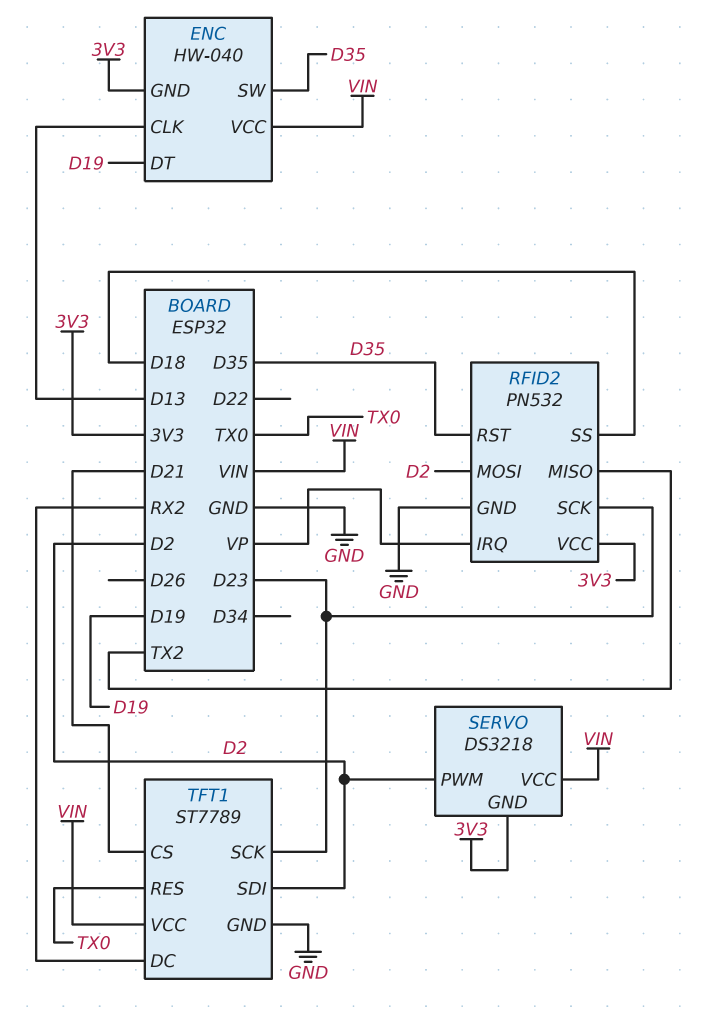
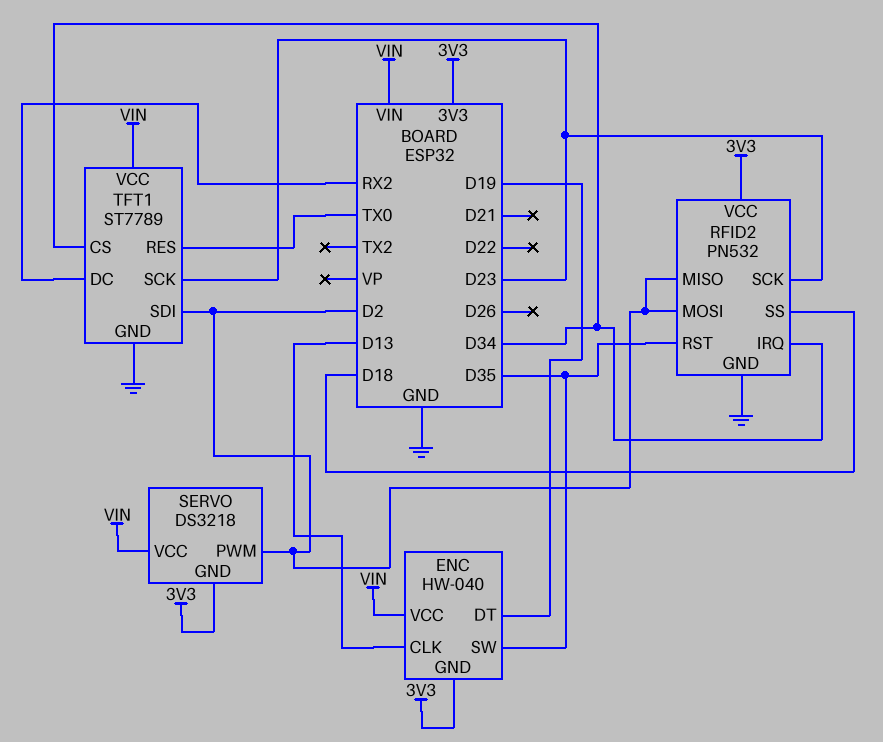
RFID2 pin IRQ: VP -> D34
RFID2 pin MISO: TX2 -> D2
TFT1 pin CS: D21 -> D34

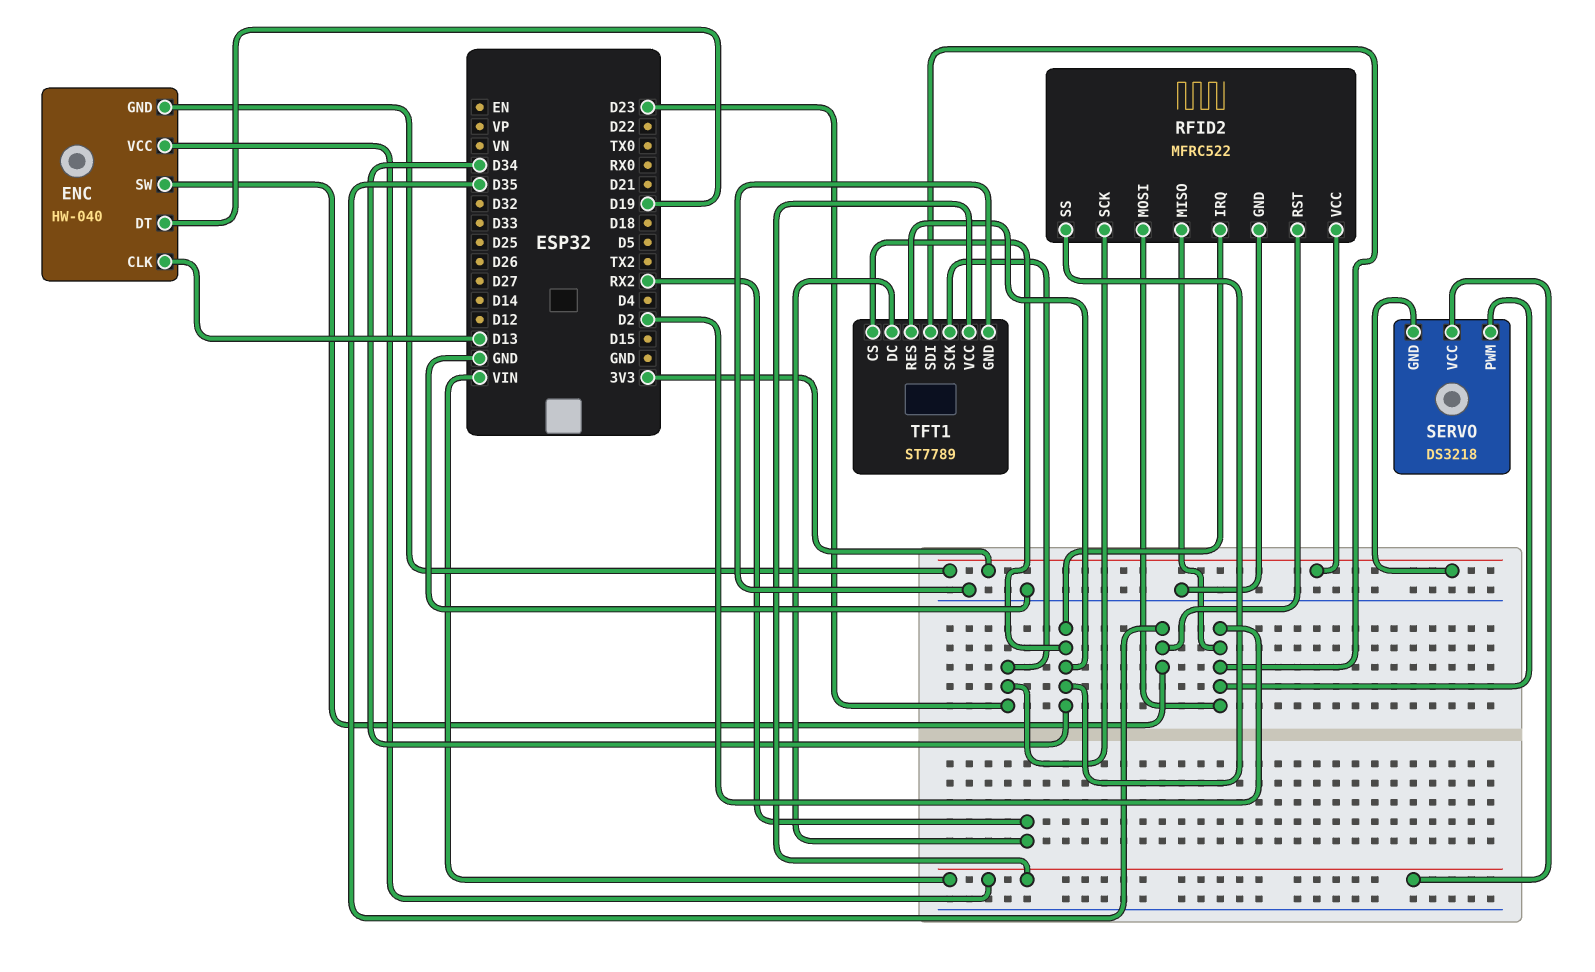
RFID2: PN532 -> MFRC522
RFID2 pin SS: D18 -> D34
TFT1 pin RES: TX0 -> D34

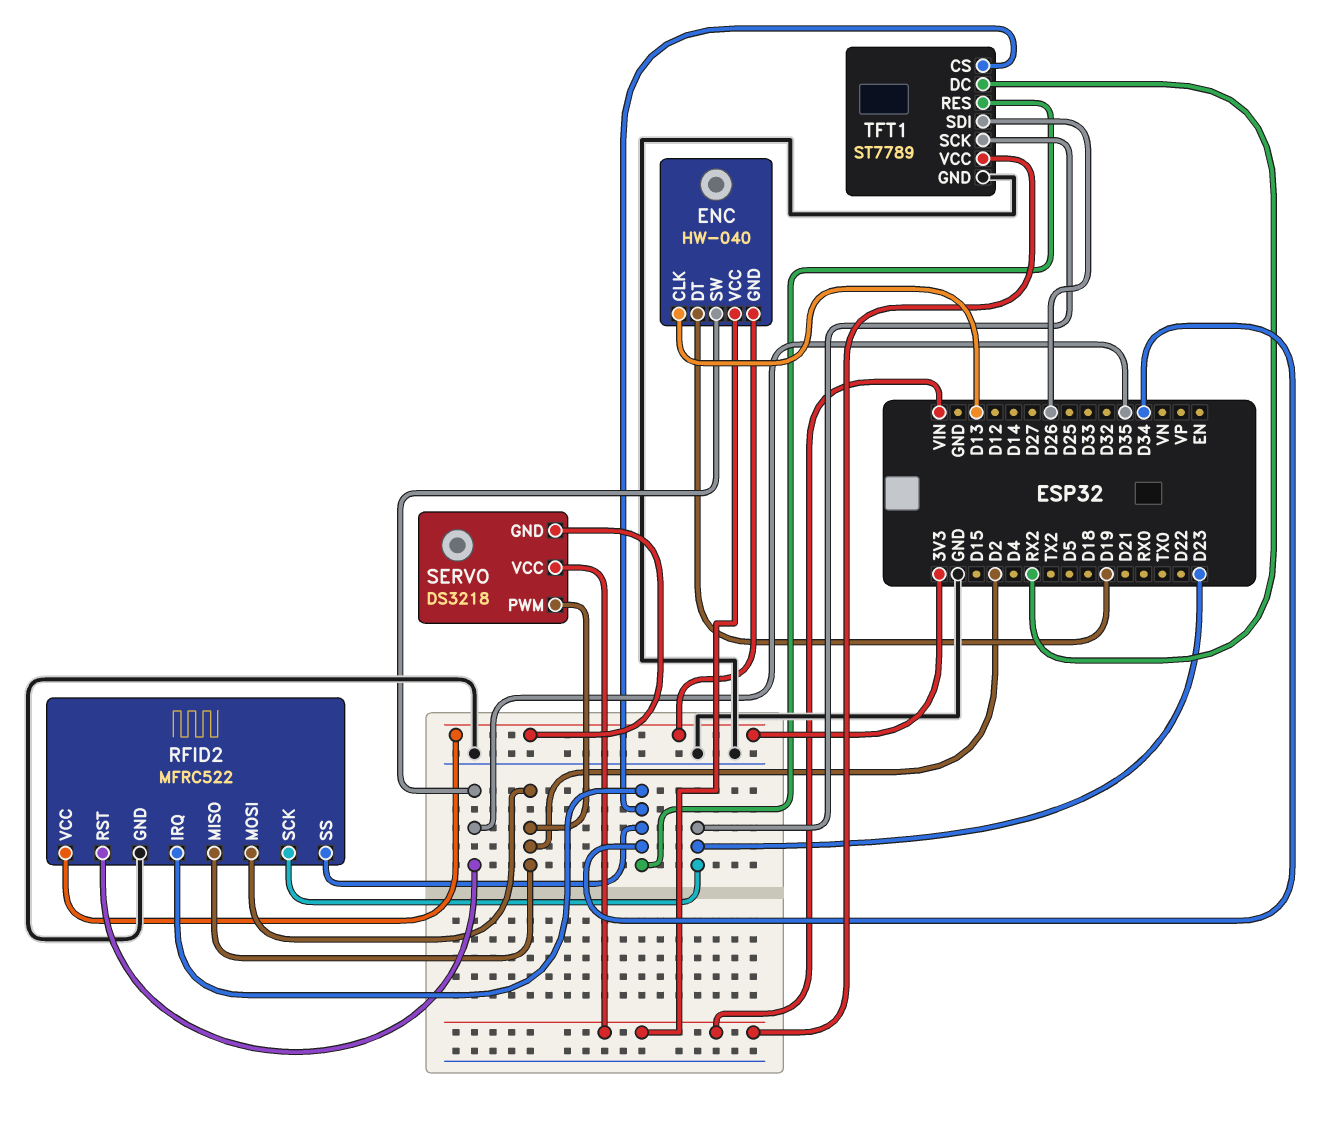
TFT1 pin SDI: D2 -> D26

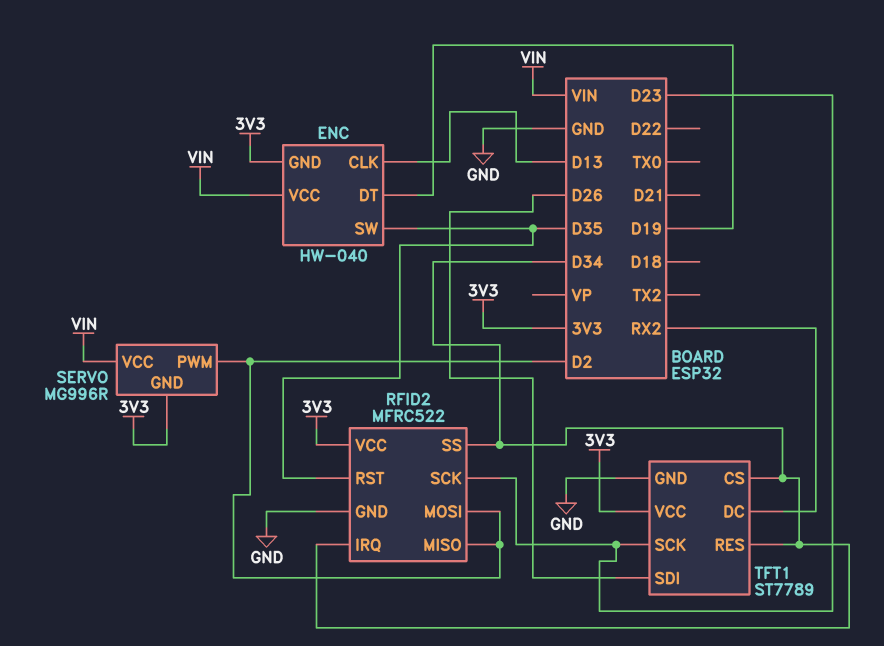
SERVO: DS3218 -> MG996R
TFT1 pin VCC: VIN -> 3V3

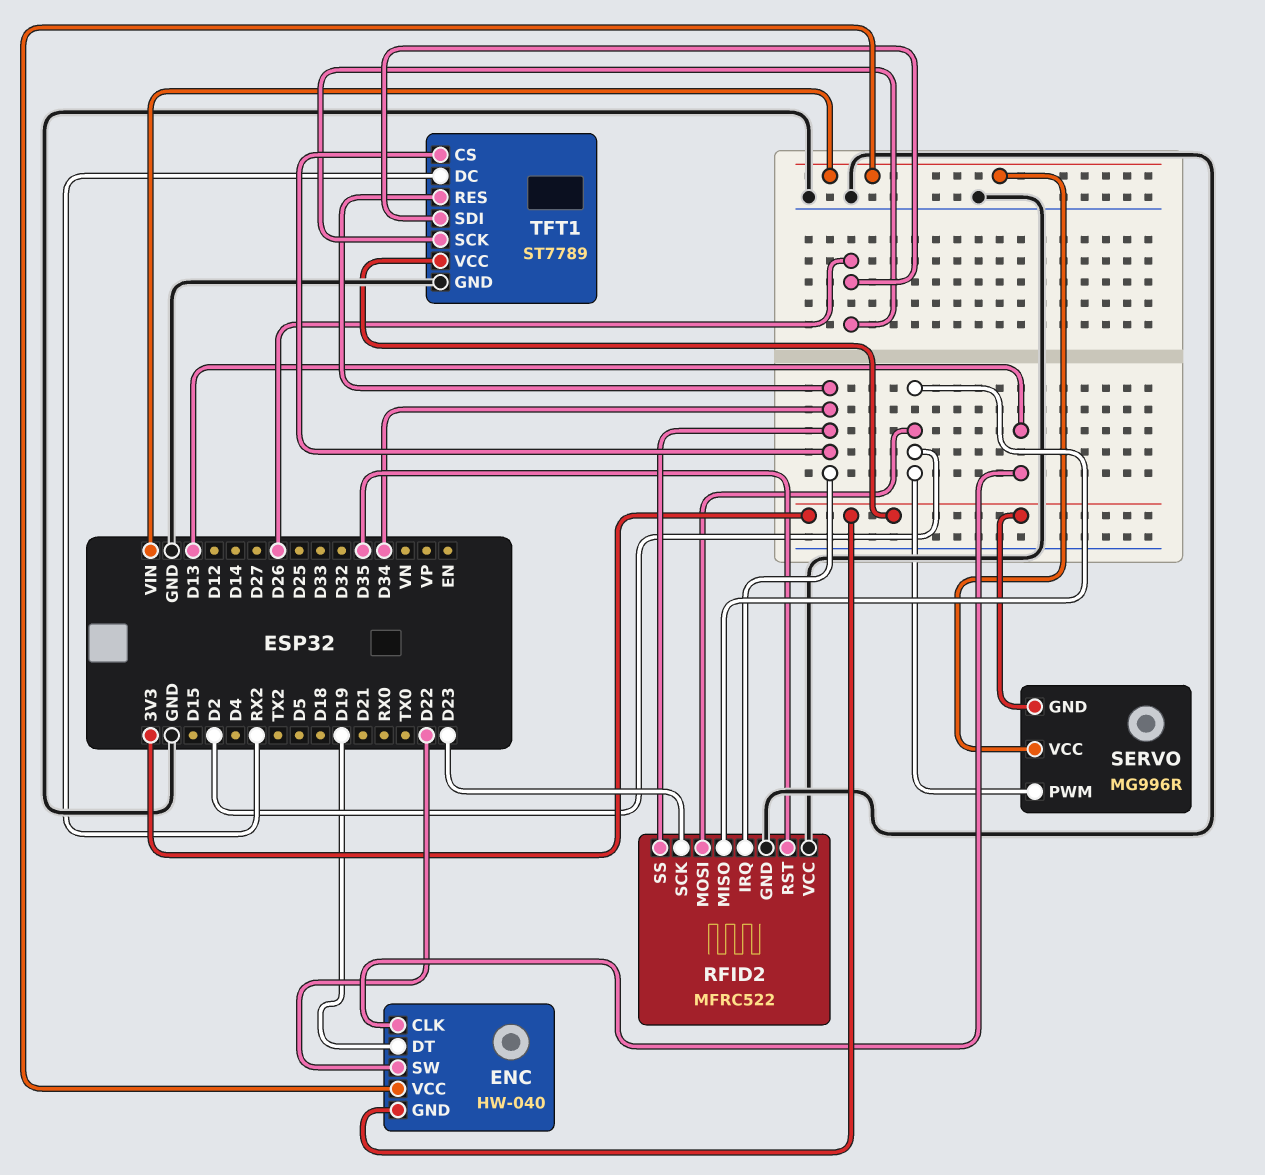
ENC pin SW: D35 -> D22
RFID2 pin VCC: 3V3 -> GND
TFT1 pin SCK: D23 -> D26

